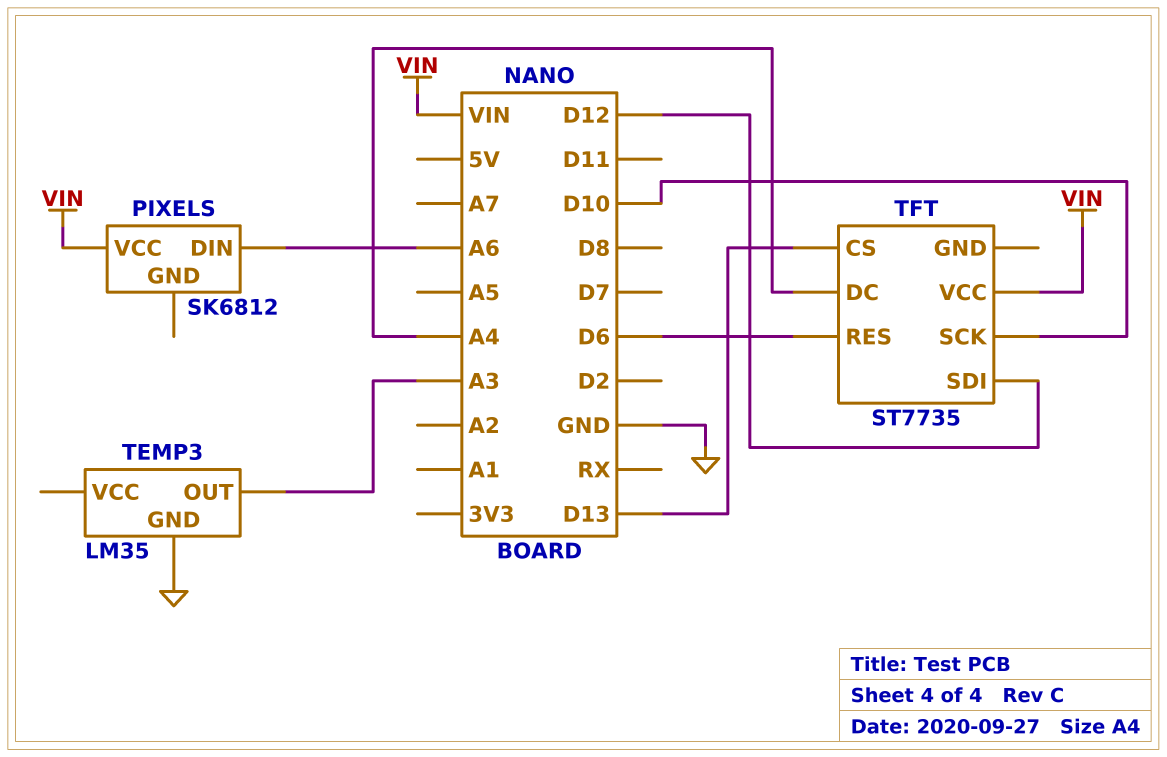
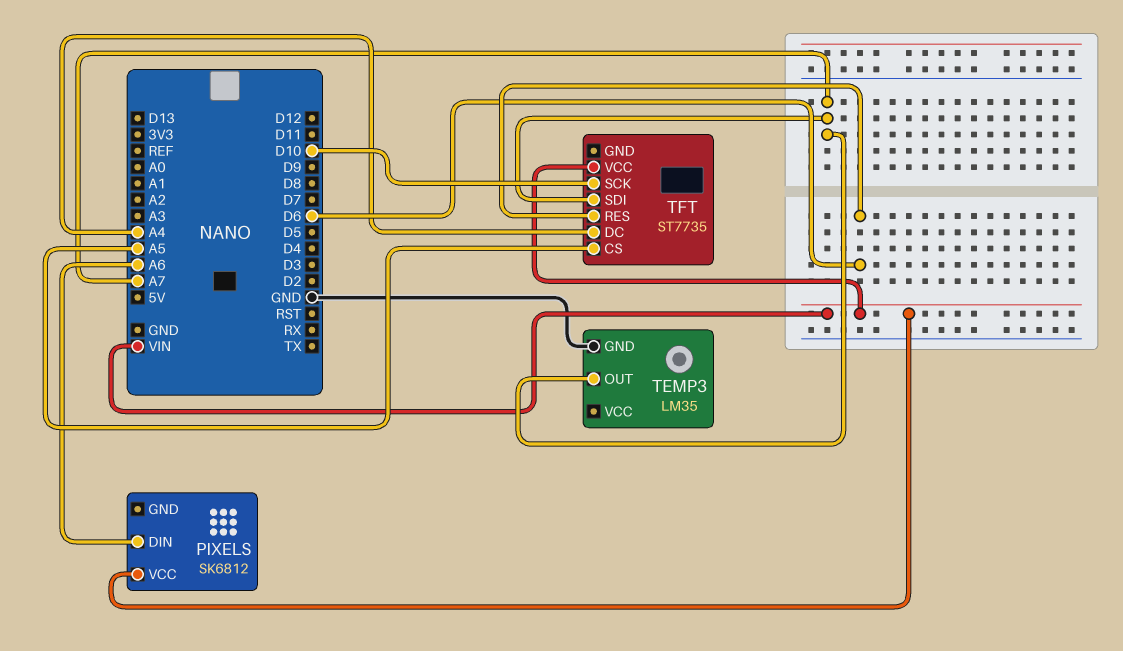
TEMP3 pin OUT: A3 -> A7
TFT pin CS: D13 -> A5
TFT pin SDI: D12 -> A7

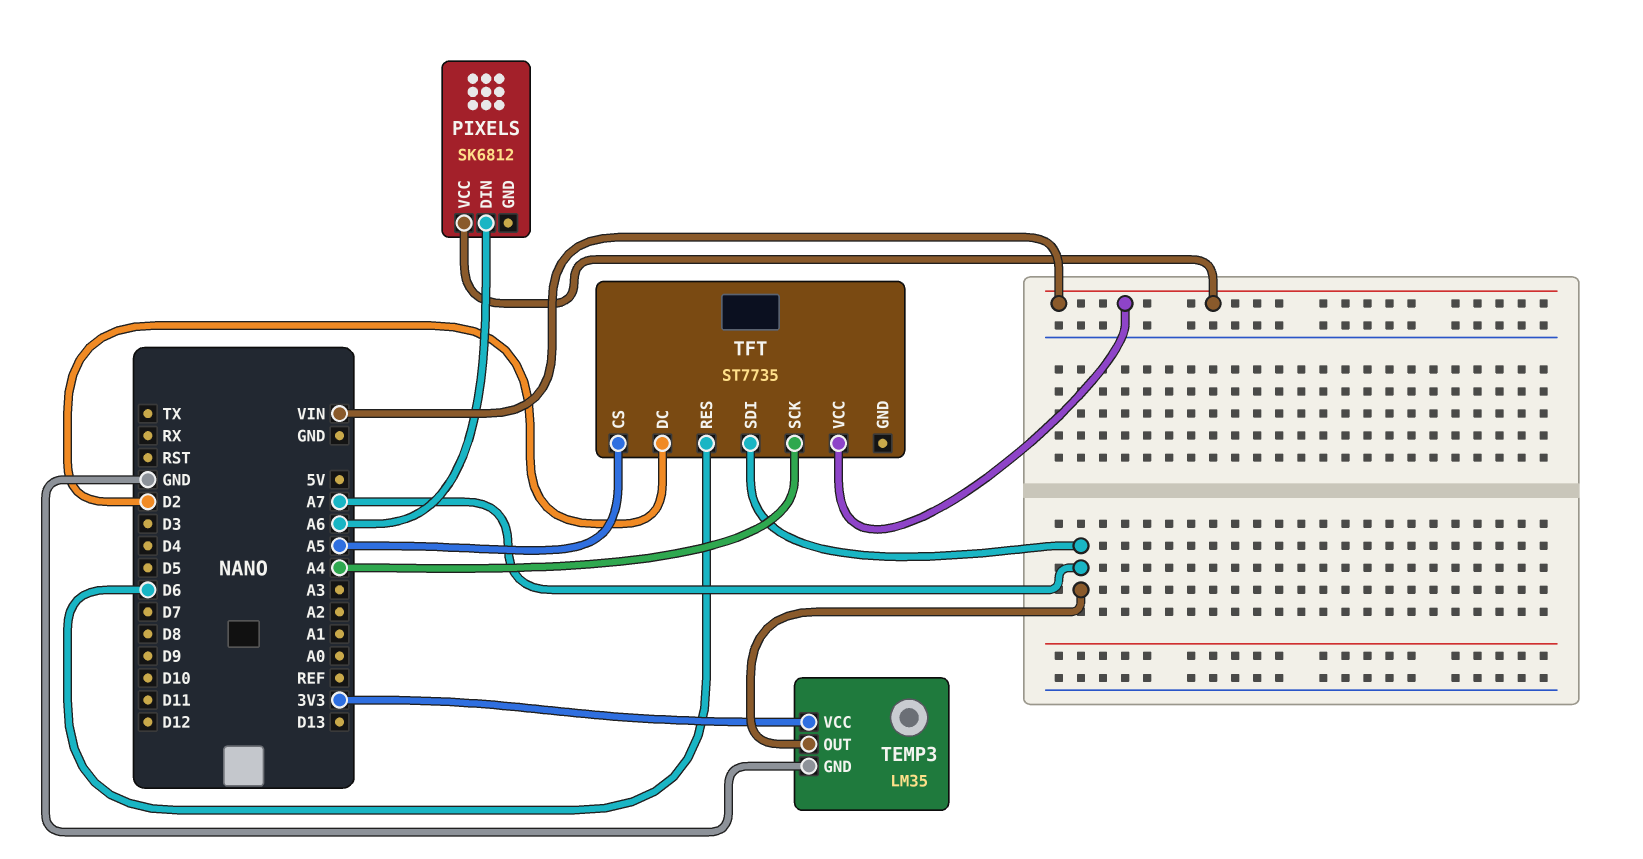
TEMP3 pin VCC: none -> 3V3
TFT pin DC: A4 -> D2
TFT pin SCK: D10 -> A4

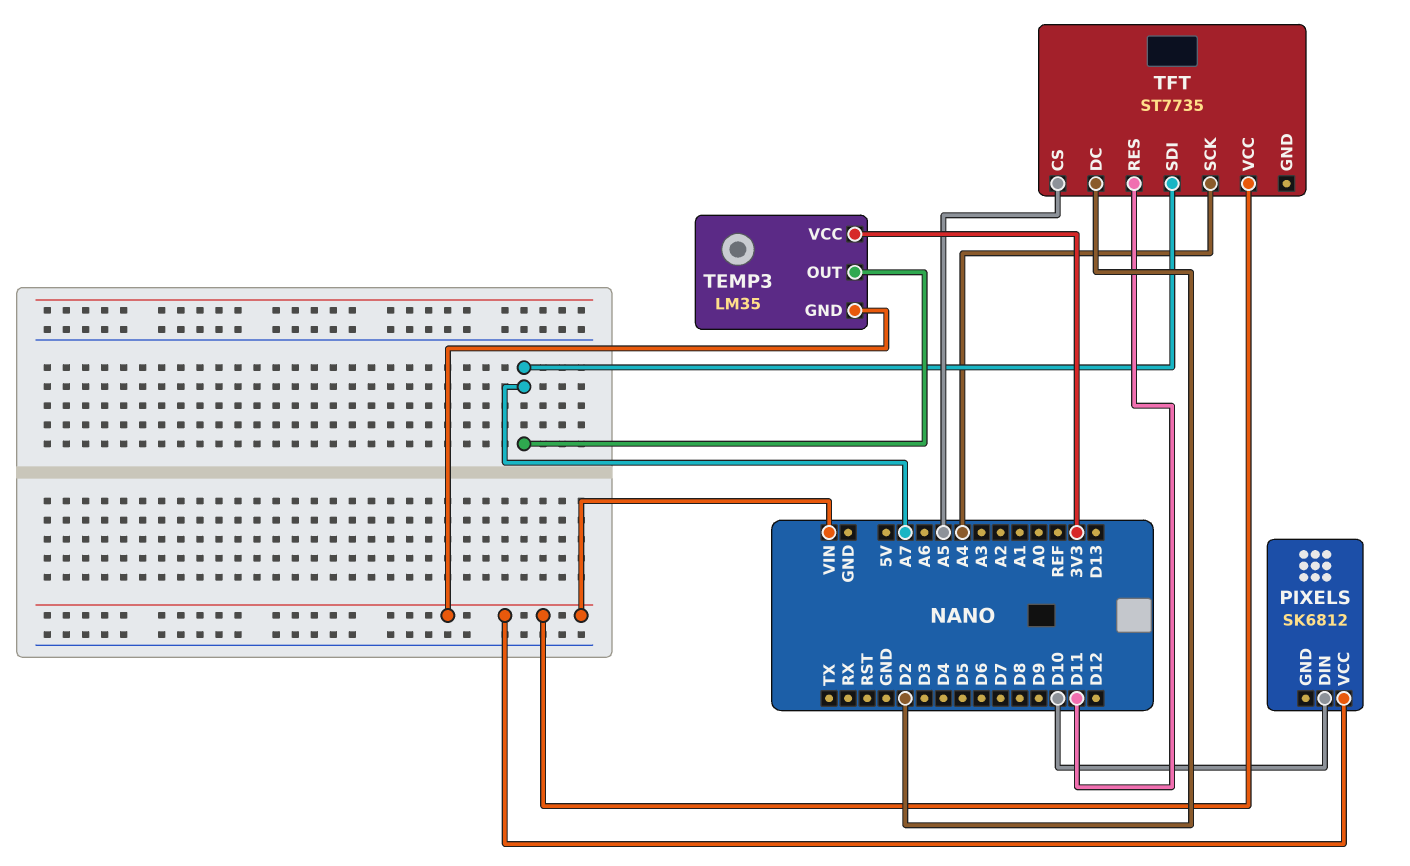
PIXELS pin DIN: A6 -> D10
TEMP3 pin GND: GND -> VIN
TFT pin RES: D6 -> D11

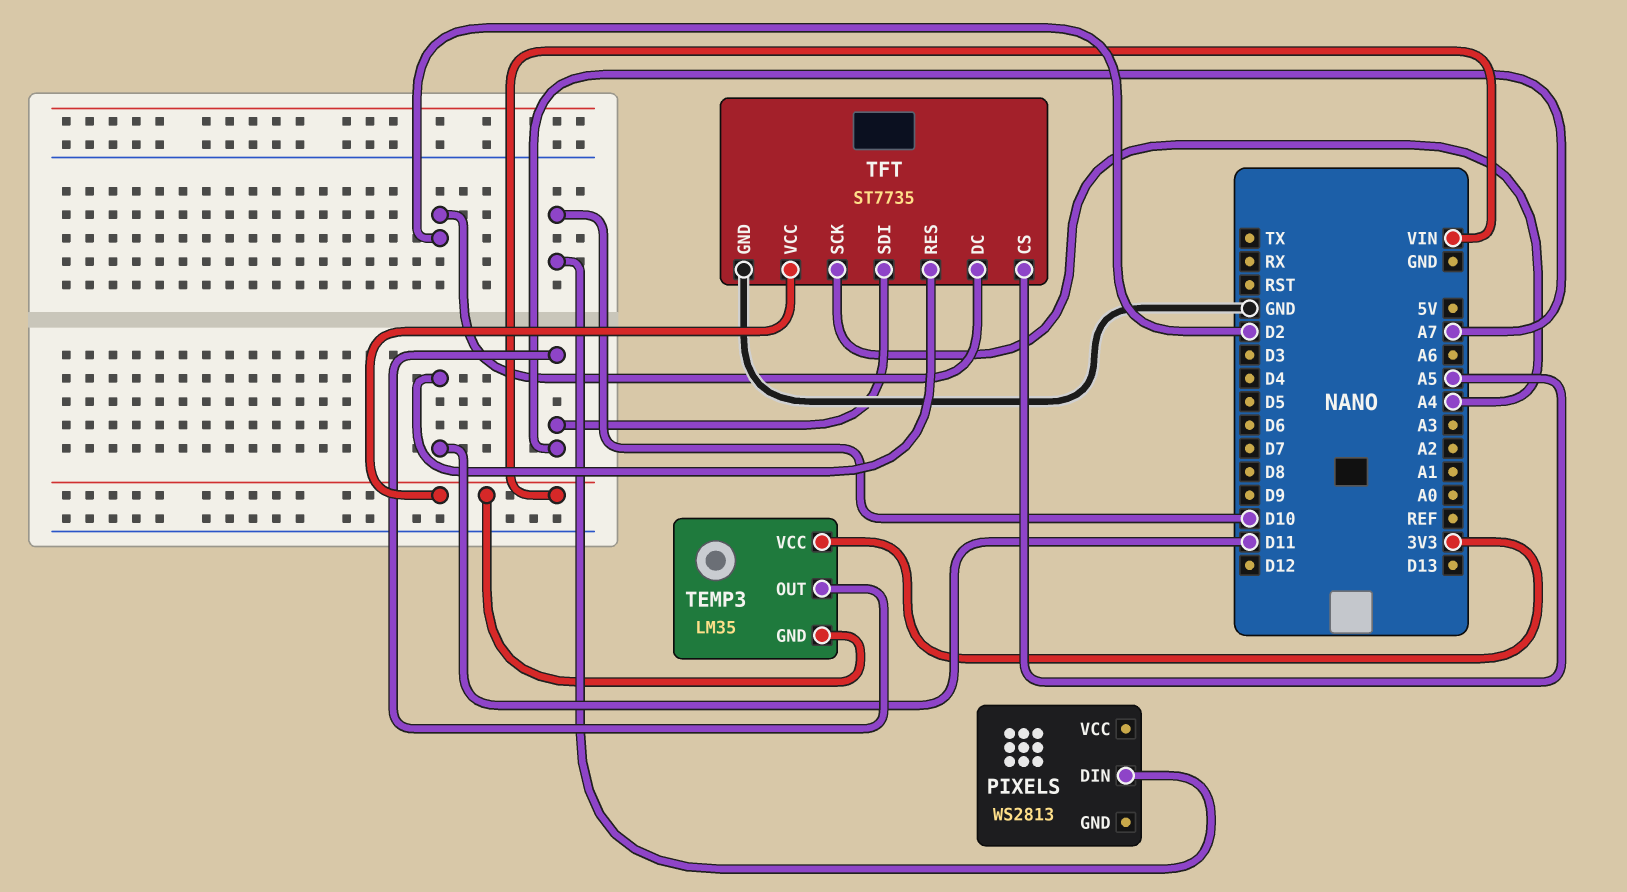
PIXELS: SK6812 -> WS2813
PIXELS pin VCC: VIN -> none
TFT pin GND: none -> GND

